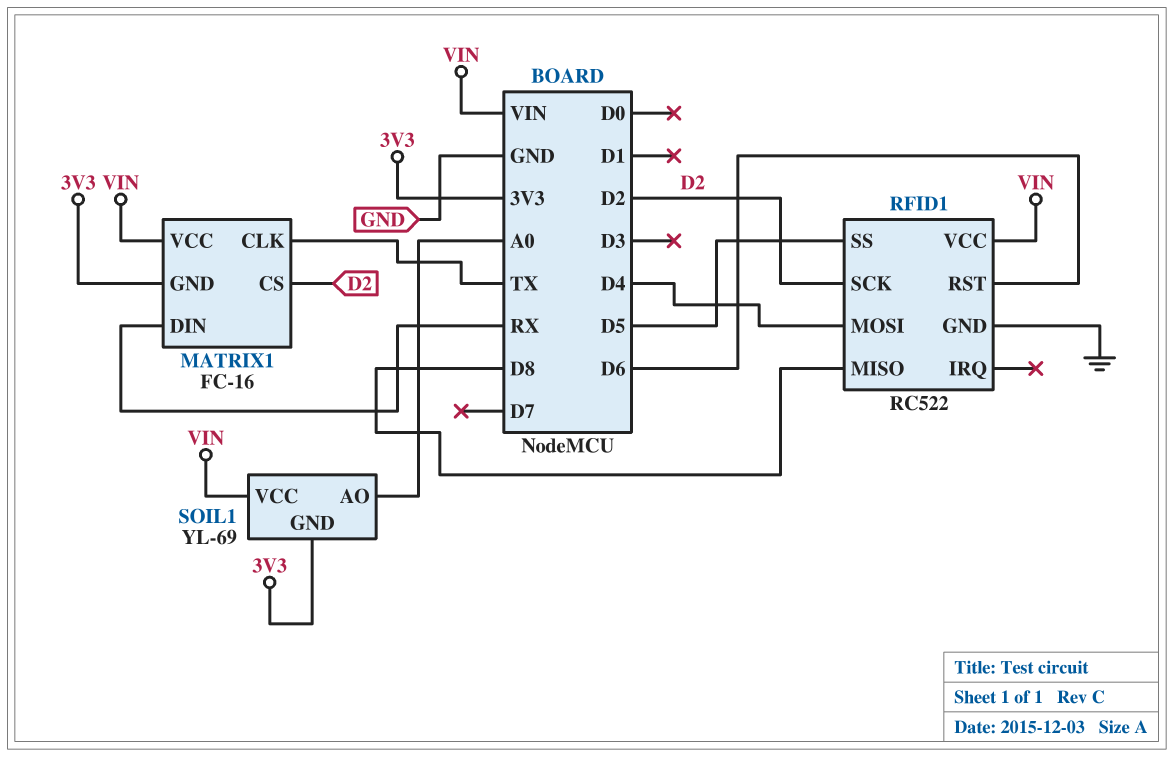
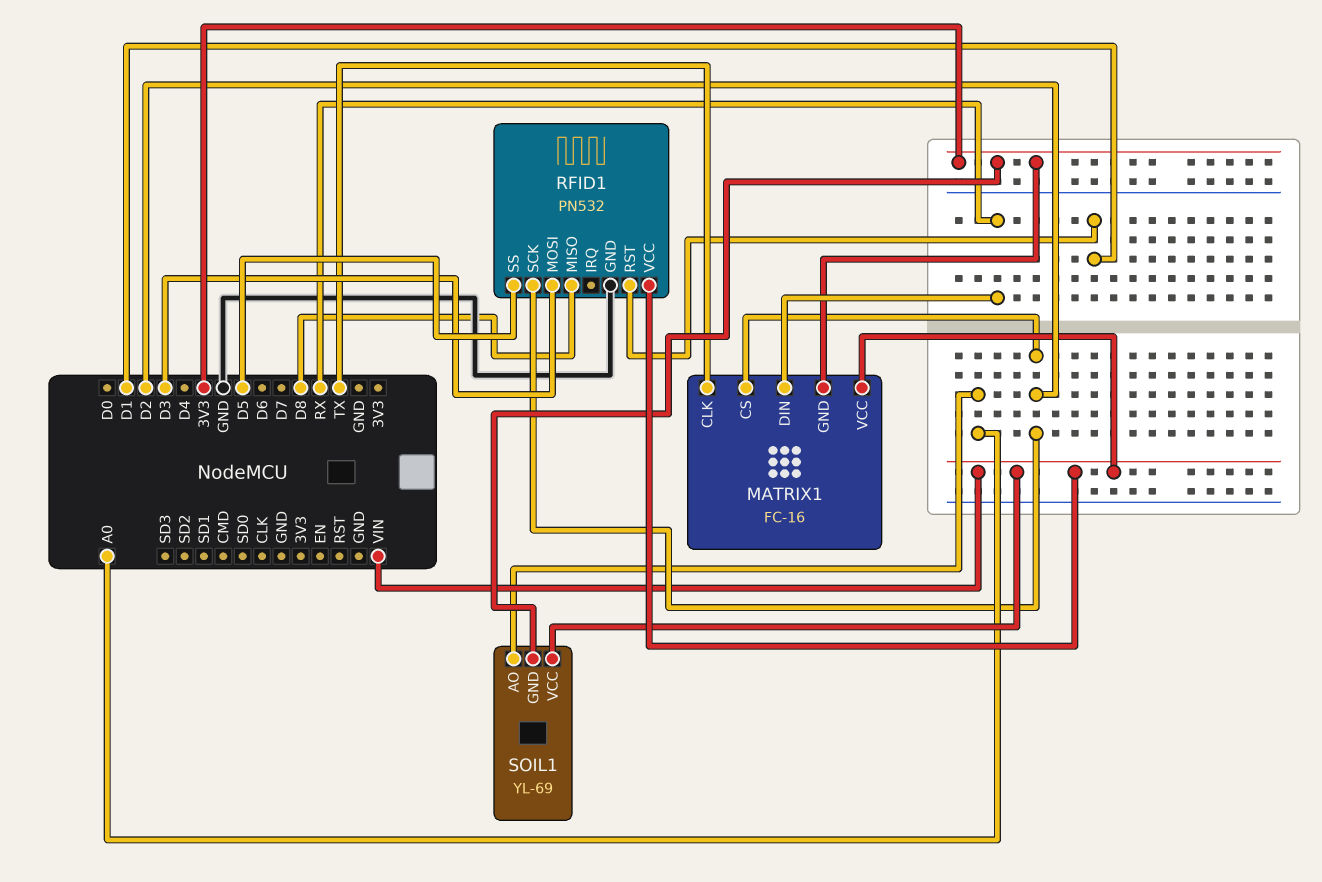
RFID1: RC522 -> PN532
RFID1 pin MOSI: D4 -> D3
RFID1 pin RST: D6 -> D1

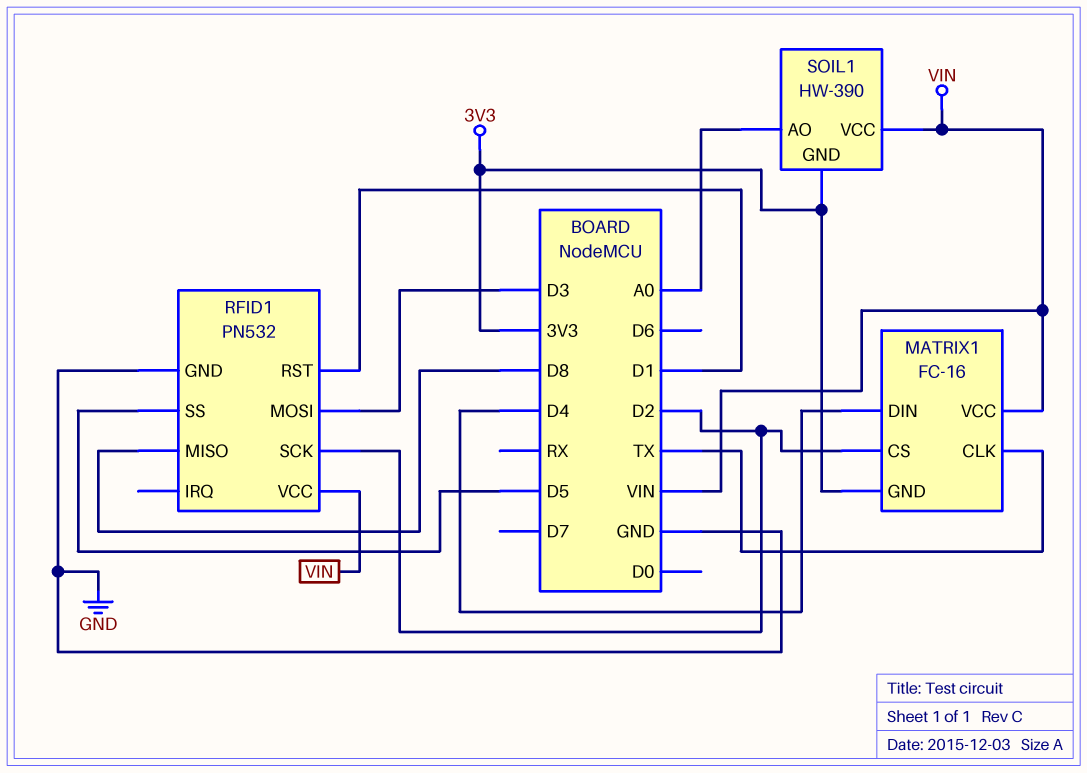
MATRIX1 pin DIN: RX -> D4
SOIL1: YL-69 -> HW-390

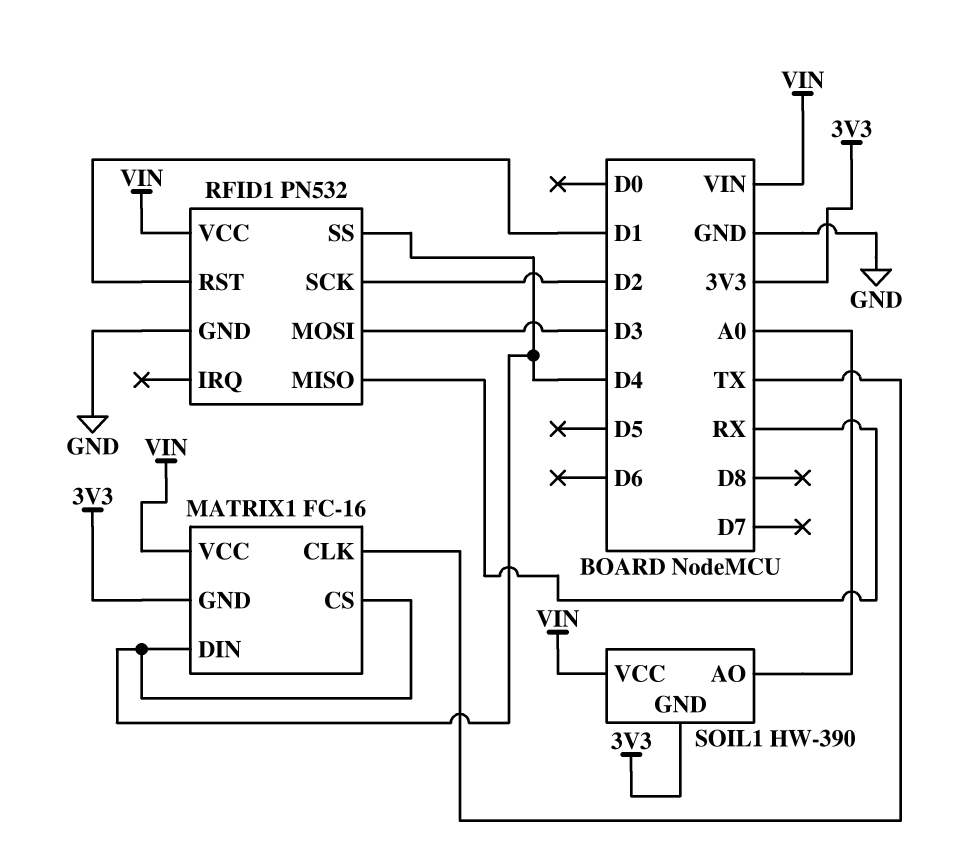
MATRIX1 pin CS: D2 -> D4
RFID1 pin MISO: D8 -> RX
RFID1 pin SS: D5 -> D4

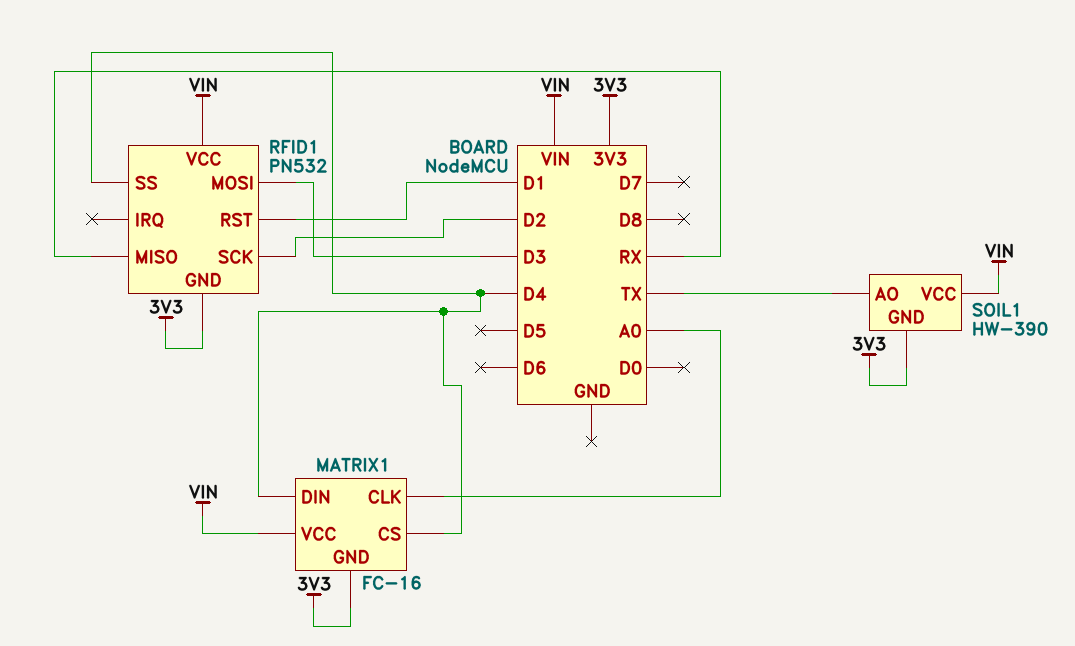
MATRIX1 pin CLK: TX -> A0
RFID1 pin GND: GND -> 3V3
SOIL1 pin AO: A0 -> TX

